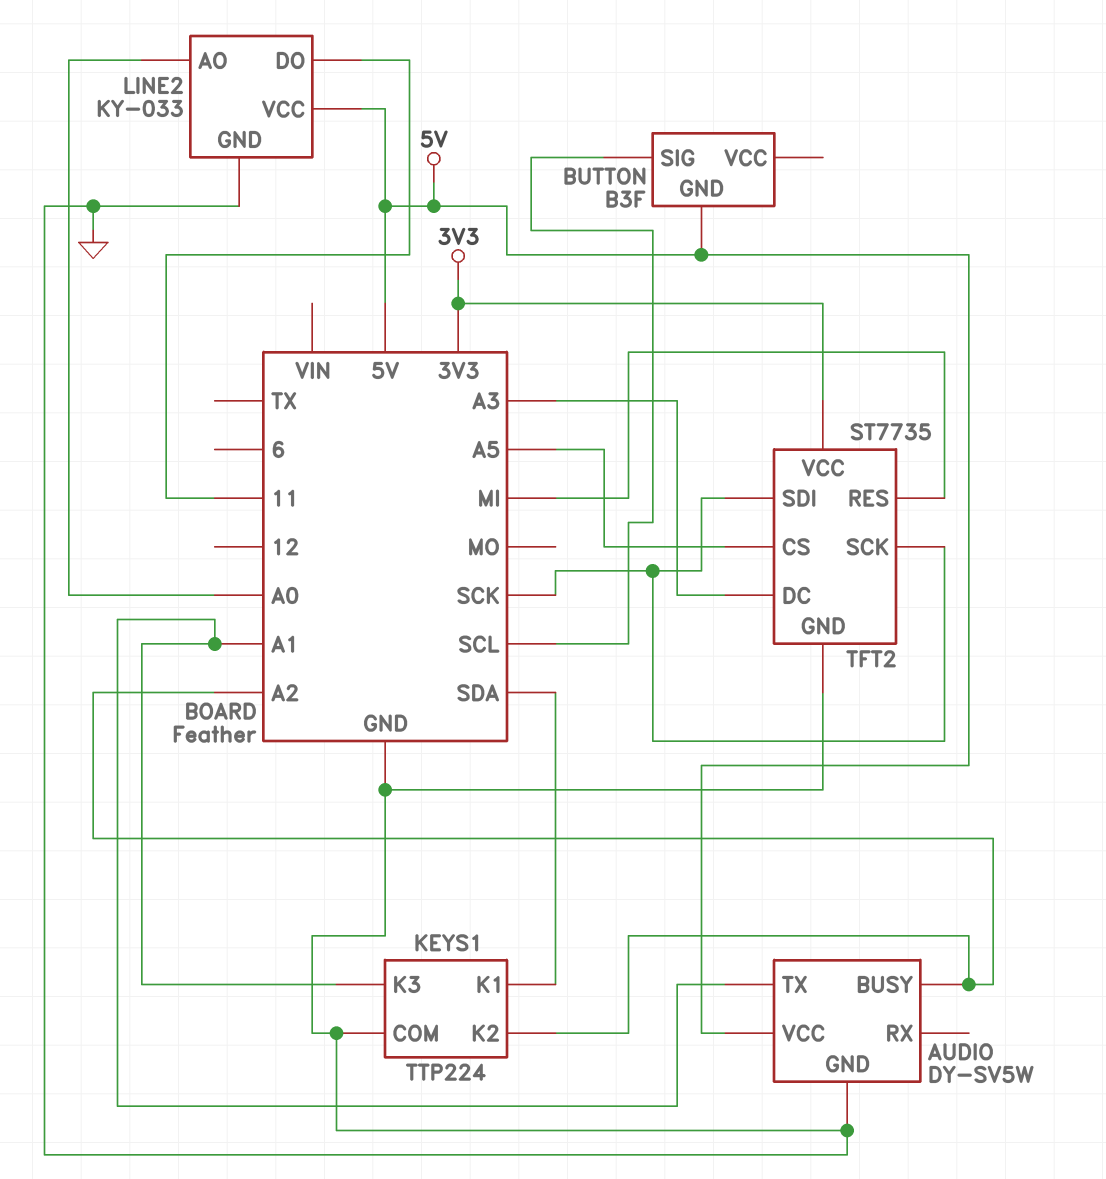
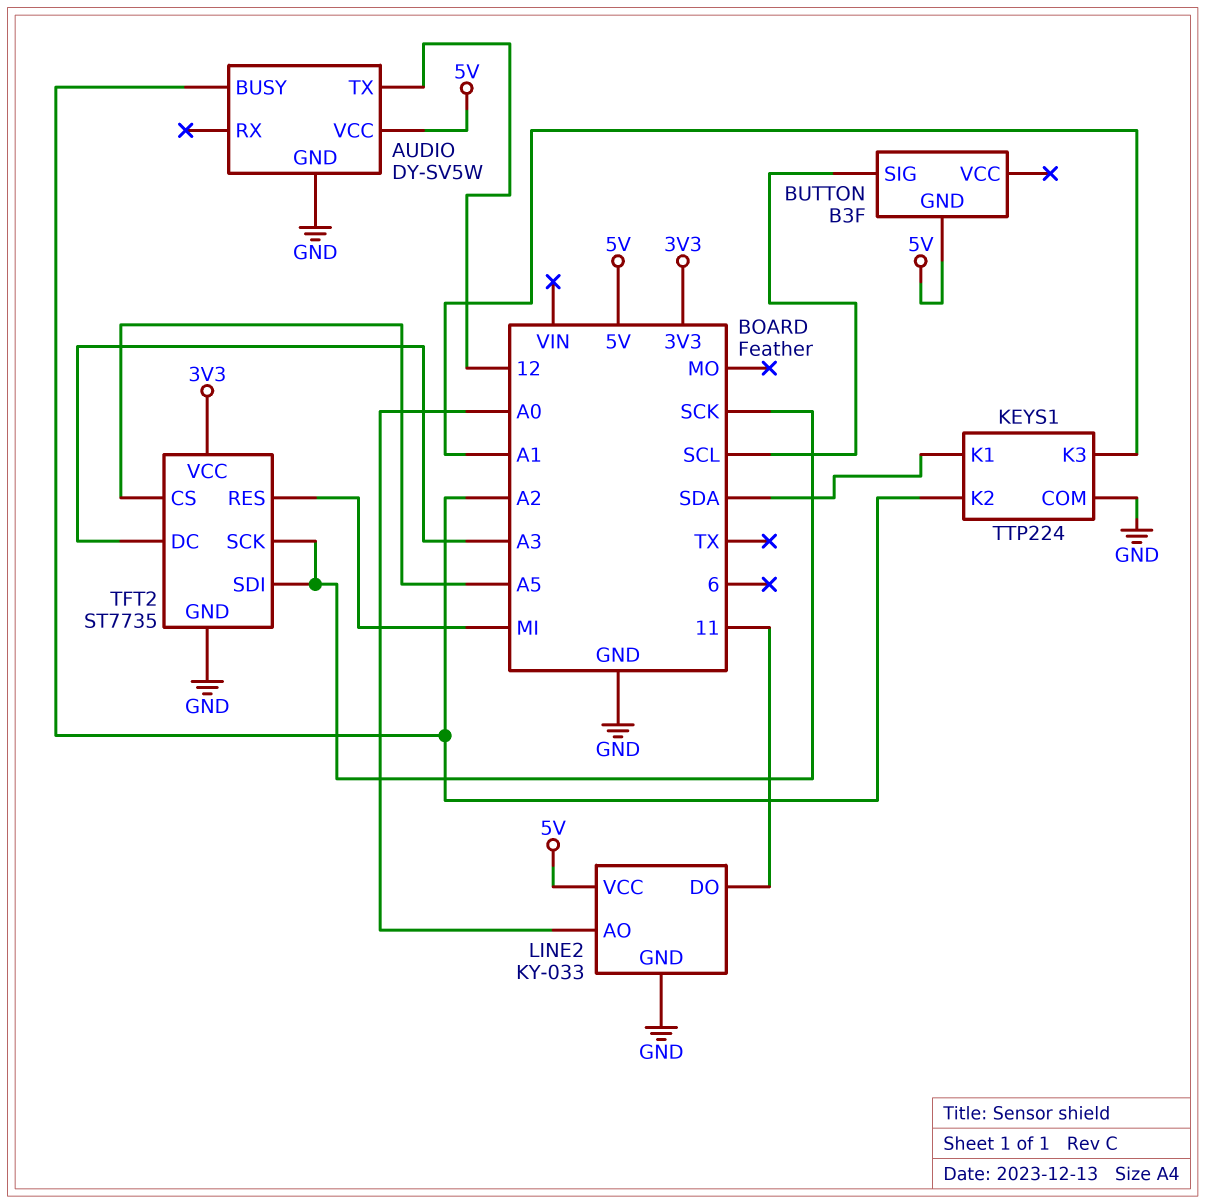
AUDIO pin TX: A1 -> 12

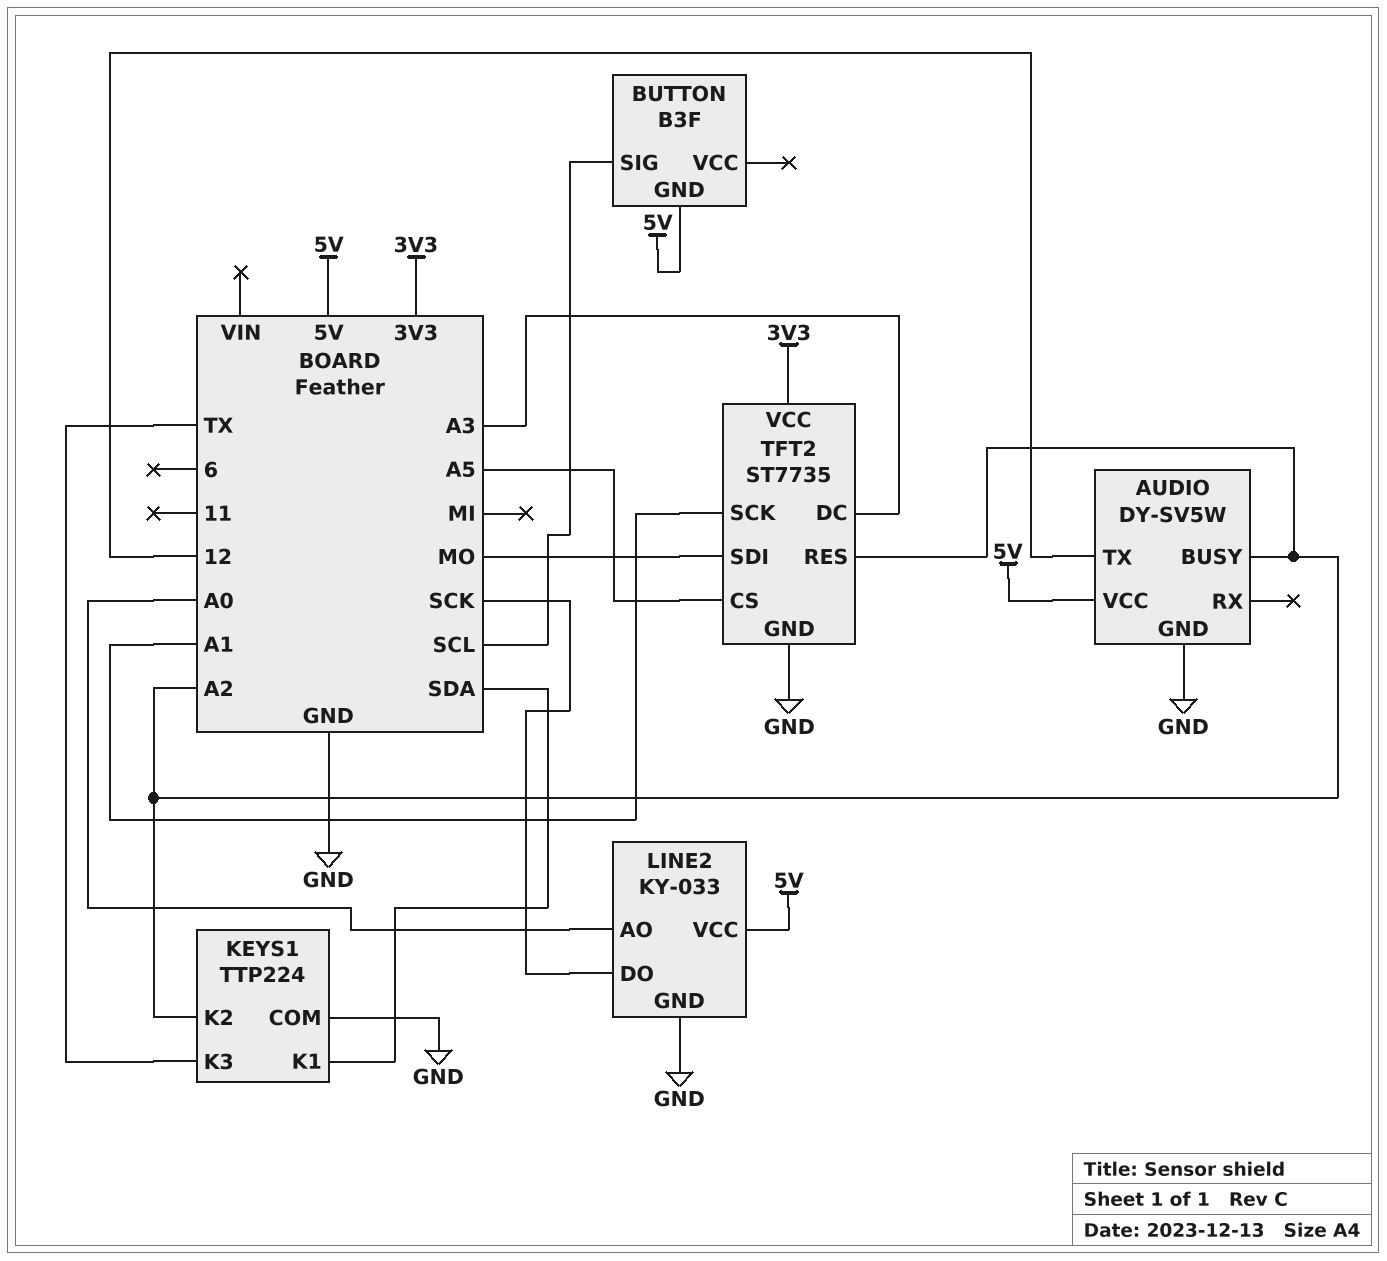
KEYS1 pin K3: A1 -> TX
LINE2 pin DO: 11 -> SCK
TFT2 pin RES: MI -> A2
TFT2 pin SCK: SCK -> A1
TFT2 pin SDI: SCK -> MO

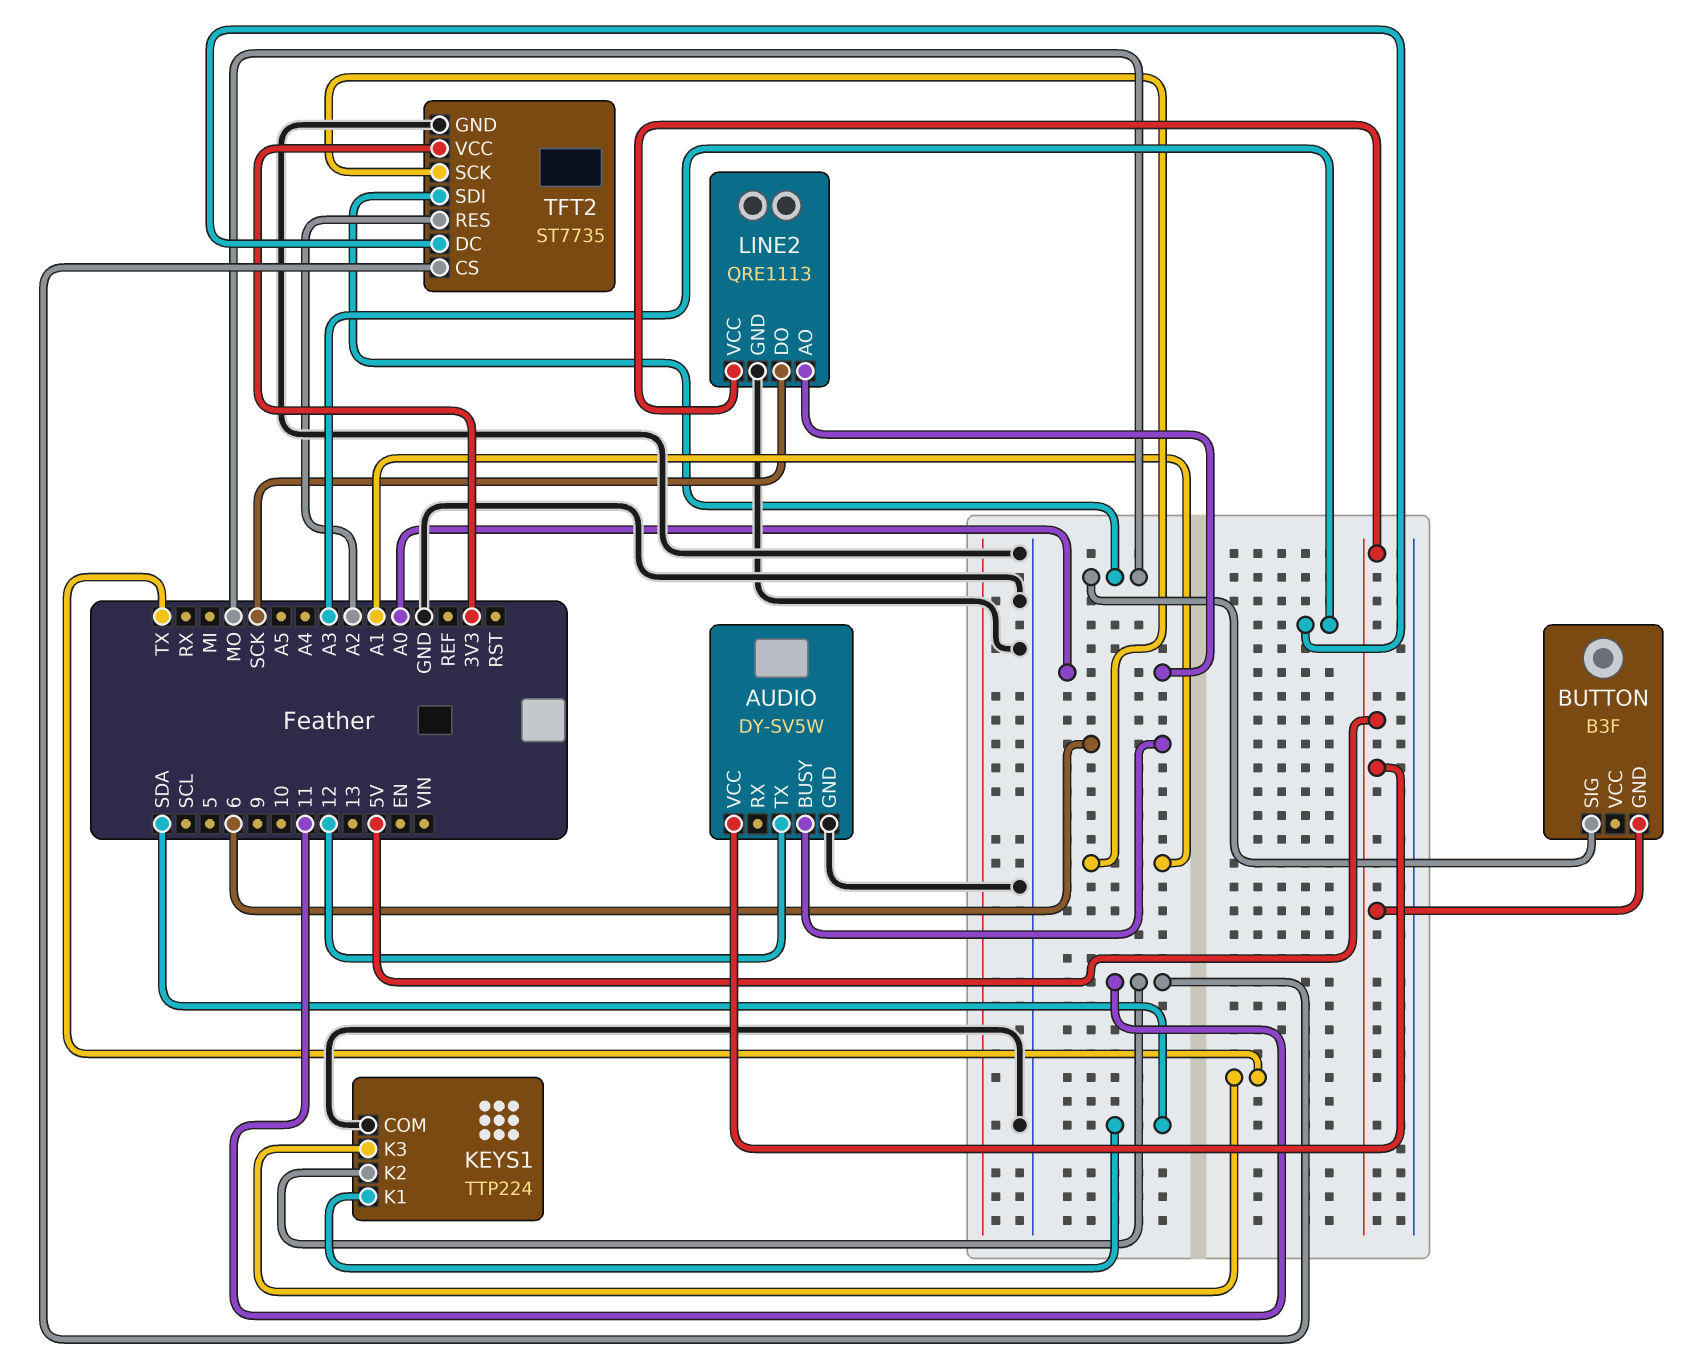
AUDIO pin BUSY: A2 -> 6
BUTTON pin SIG: SCL -> MO
KEYS1 pin K2: A2 -> 11
LINE2: KY-033 -> QRE1113
TFT2 pin CS: A5 -> 11

